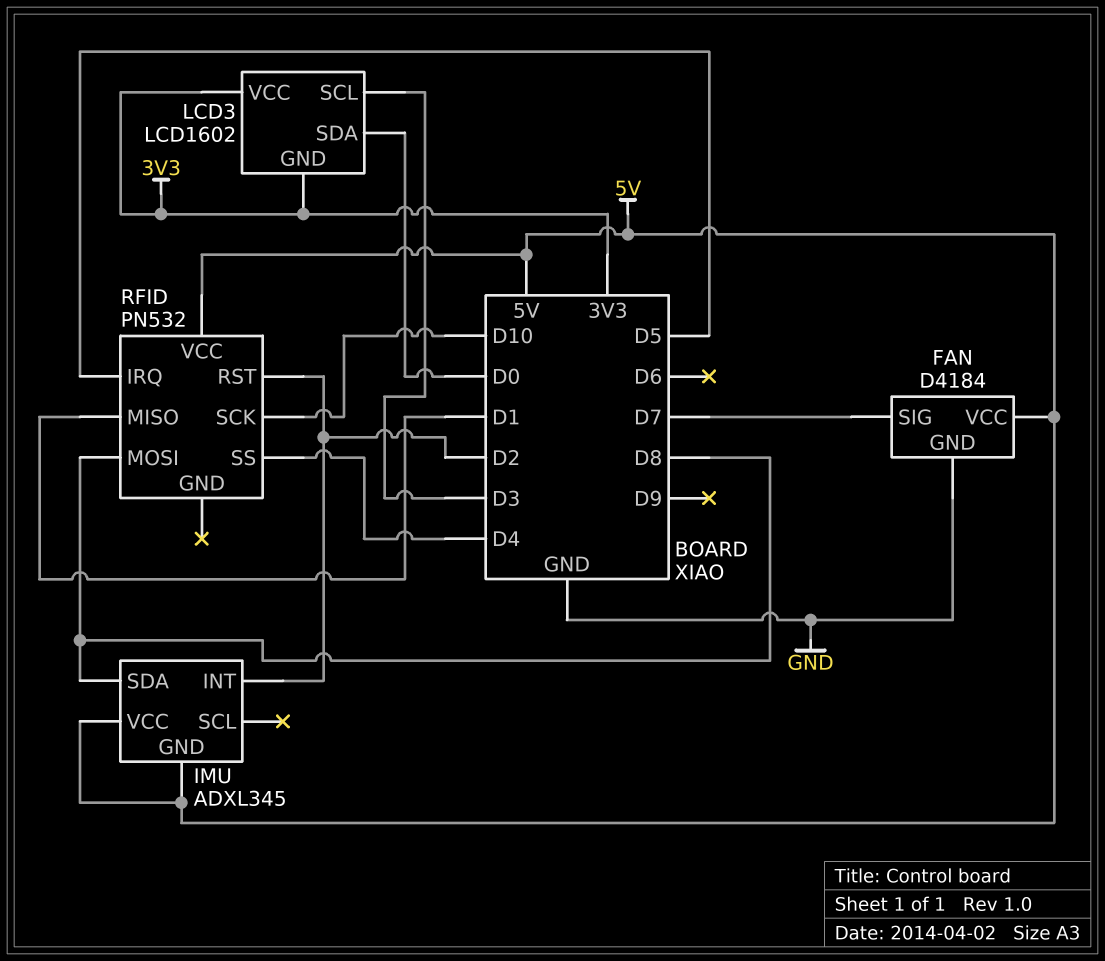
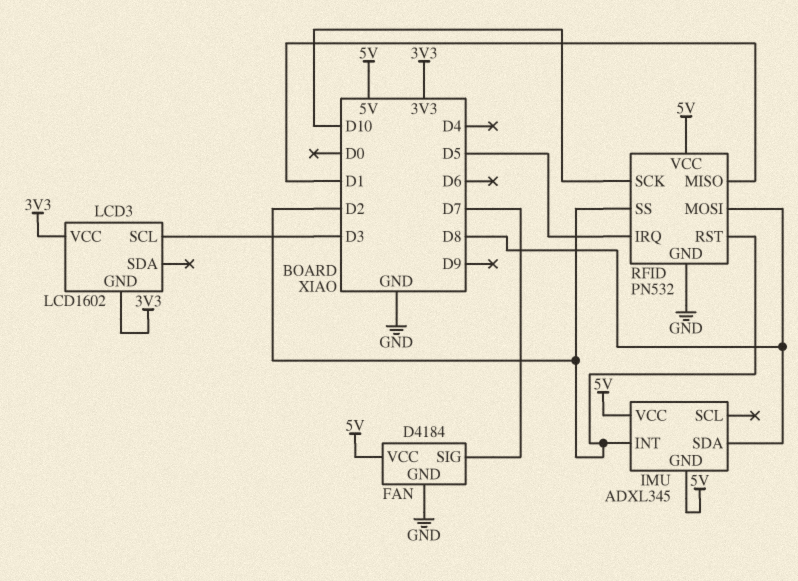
LCD3 pin SDA: D0 -> none
RFID pin GND: none -> GND
RFID pin SS: D4 -> D2

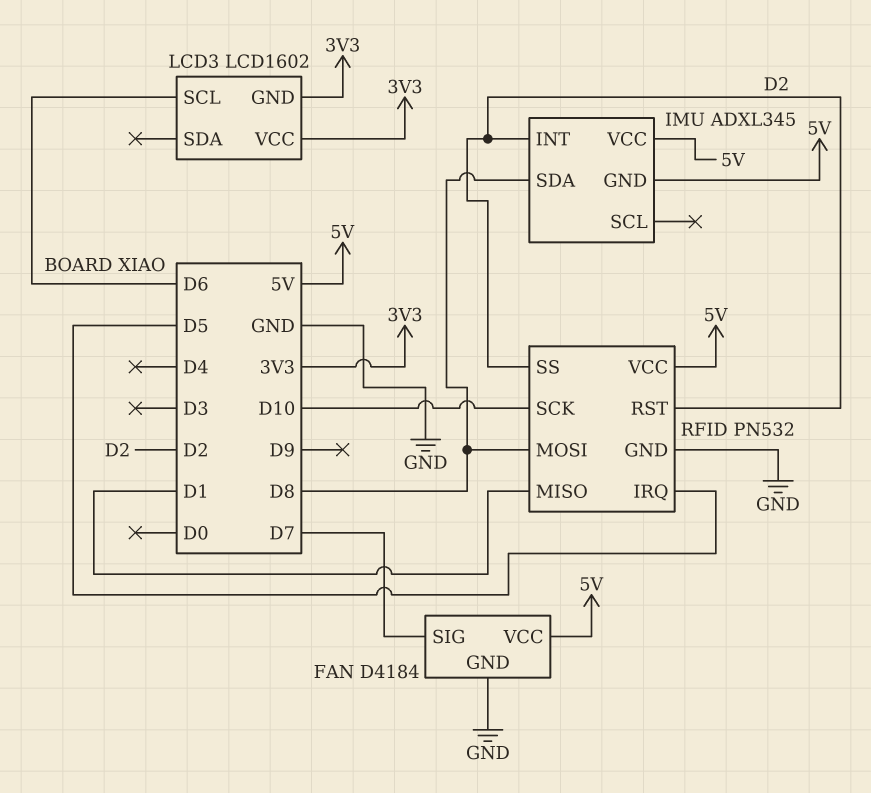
LCD3 pin SCL: D3 -> D6

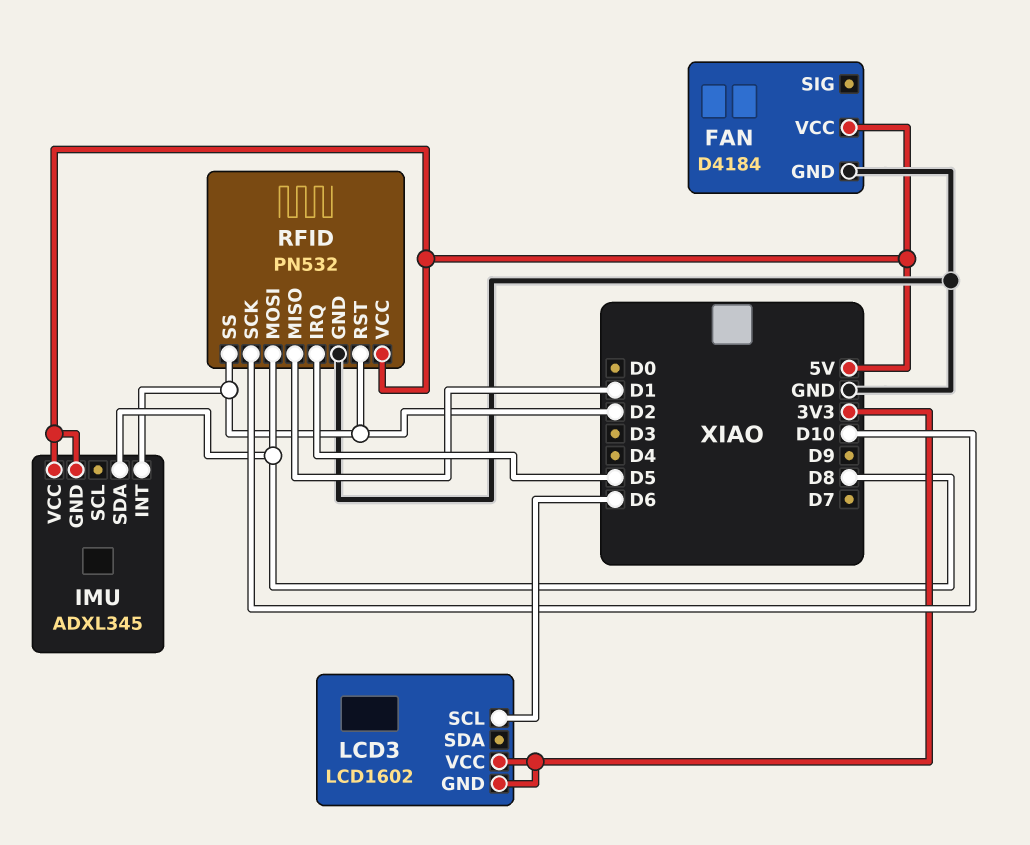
FAN pin SIG: D7 -> none

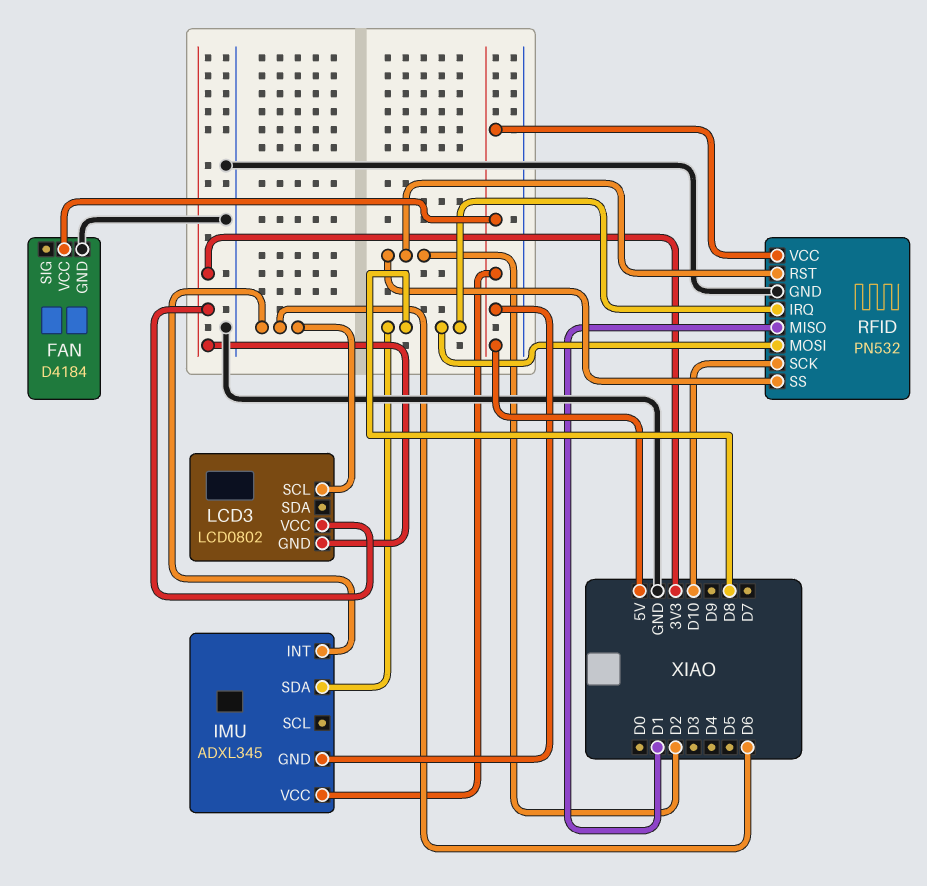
IMU pin INT: D2 -> D6
LCD3: LCD1602 -> LCD0802
RFID pin IRQ: D5 -> D8

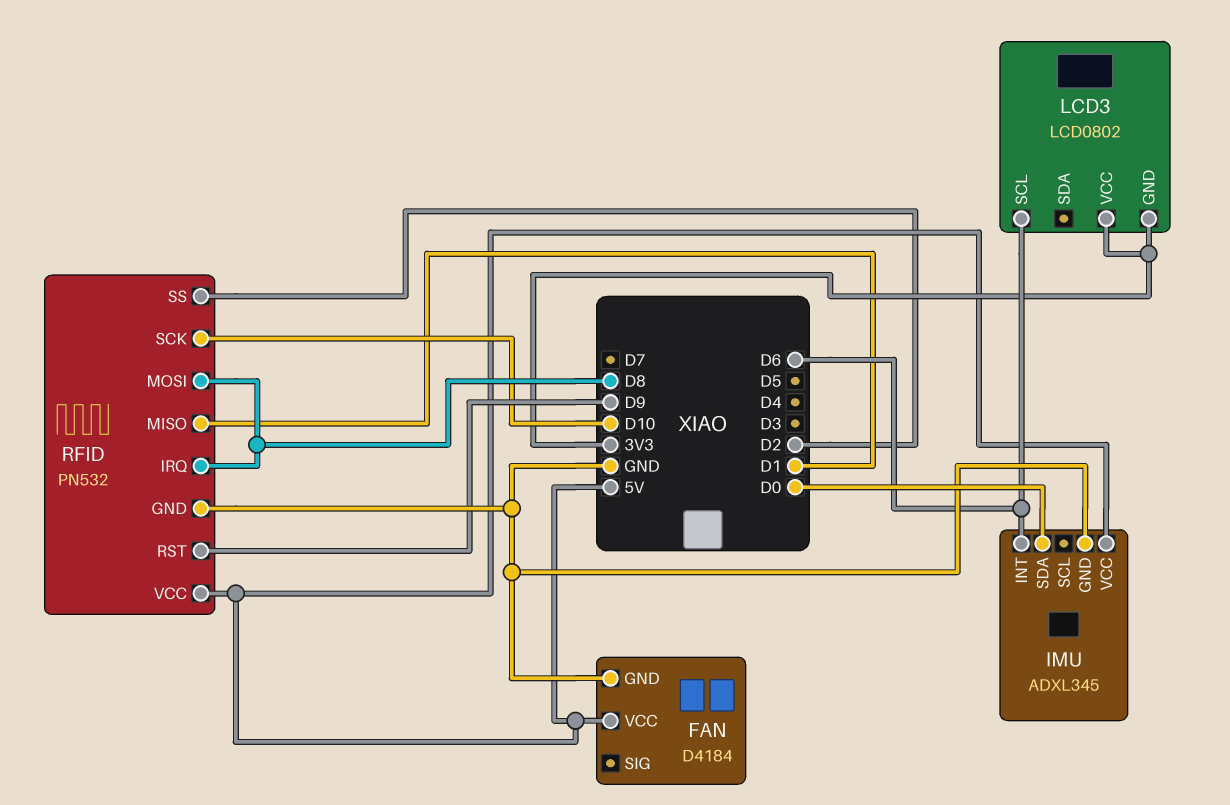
IMU pin GND: 5V -> GND
IMU pin SDA: D8 -> D0
RFID pin RST: D2 -> D9

